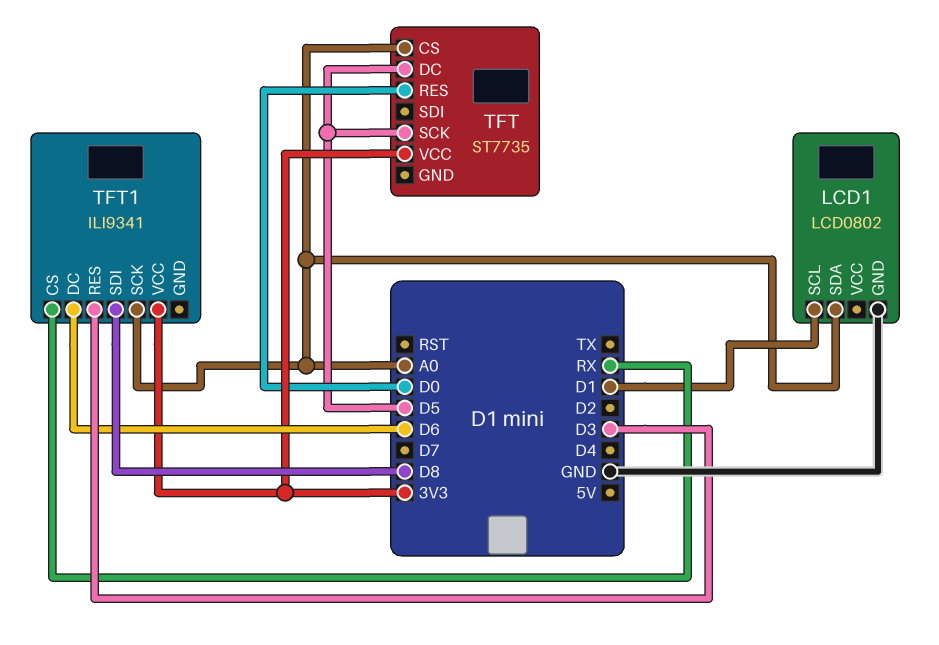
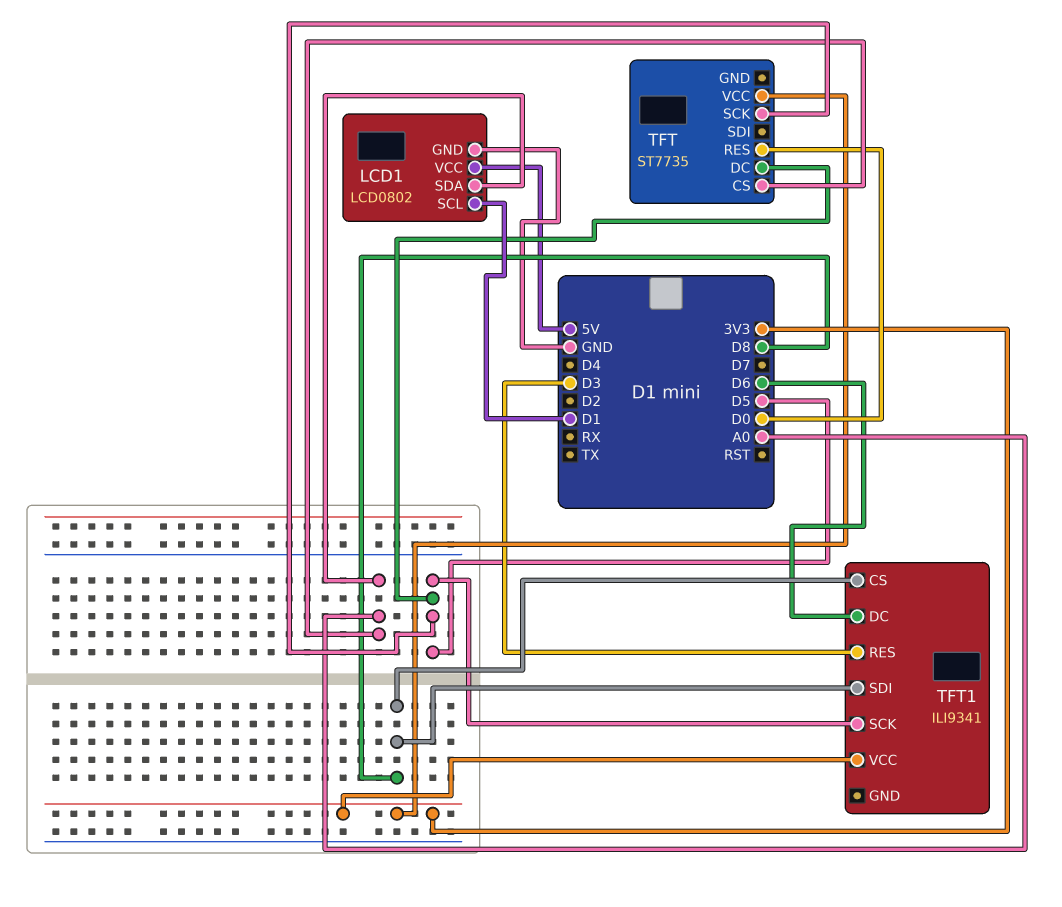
LCD1 pin VCC: none -> 5V
TFT1 pin CS: RX -> D8
TFT1 pin SCK: A0 -> D5

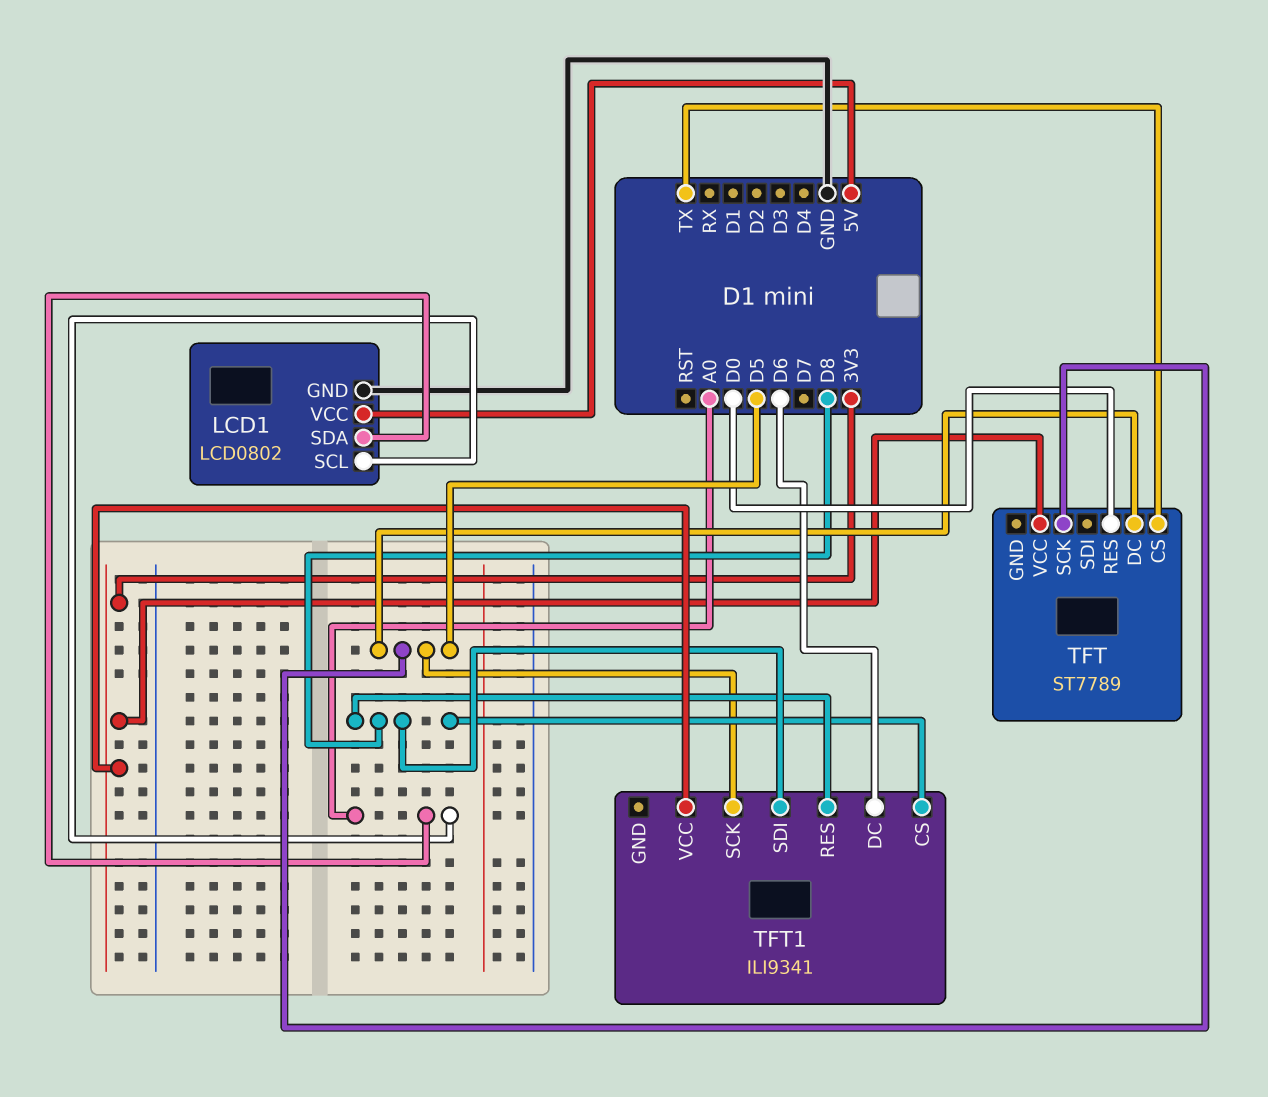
LCD1 pin SCL: D1 -> A0
TFT: ST7735 -> ST7789
TFT pin CS: A0 -> TX
TFT1 pin RES: D3 -> D8

